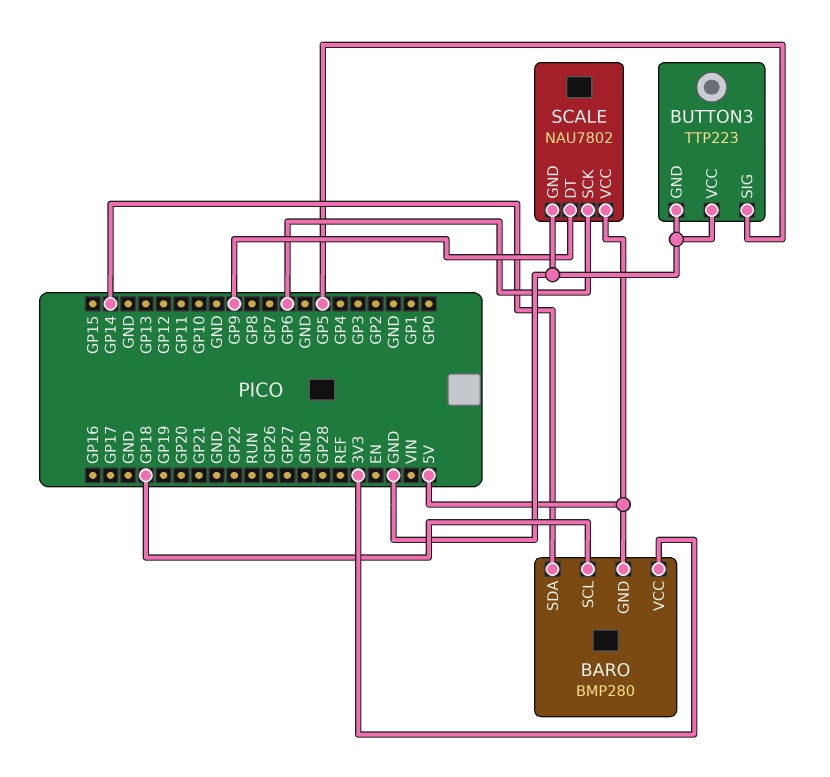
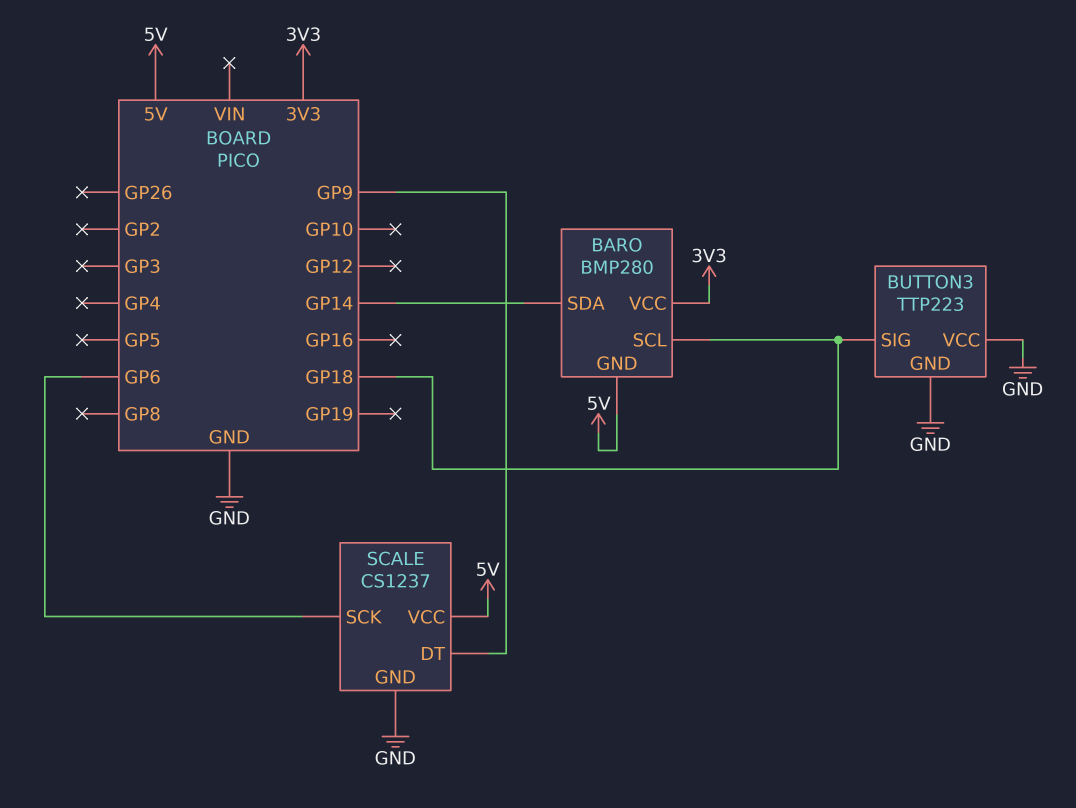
BUTTON3 pin SIG: GP5 -> GP18
SCALE: NAU7802 -> CS1237

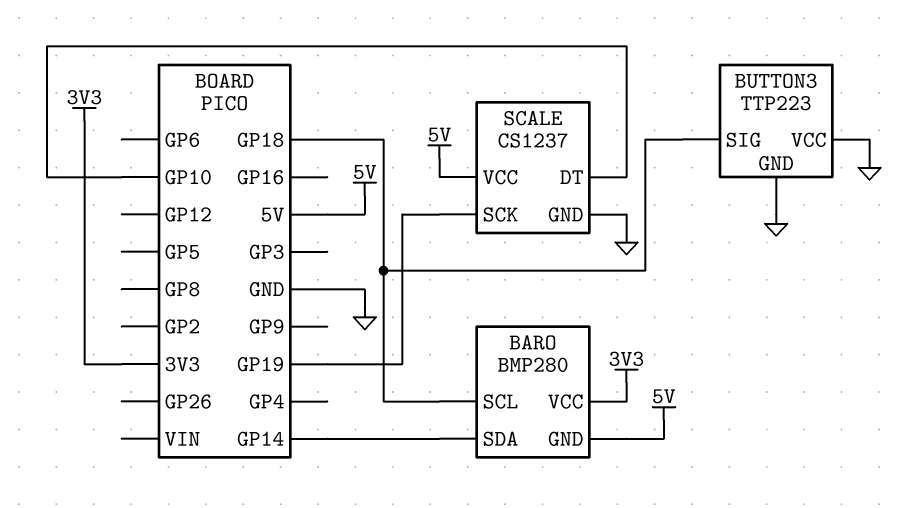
SCALE pin DT: GP9 -> GP10
SCALE pin SCK: GP6 -> GP19

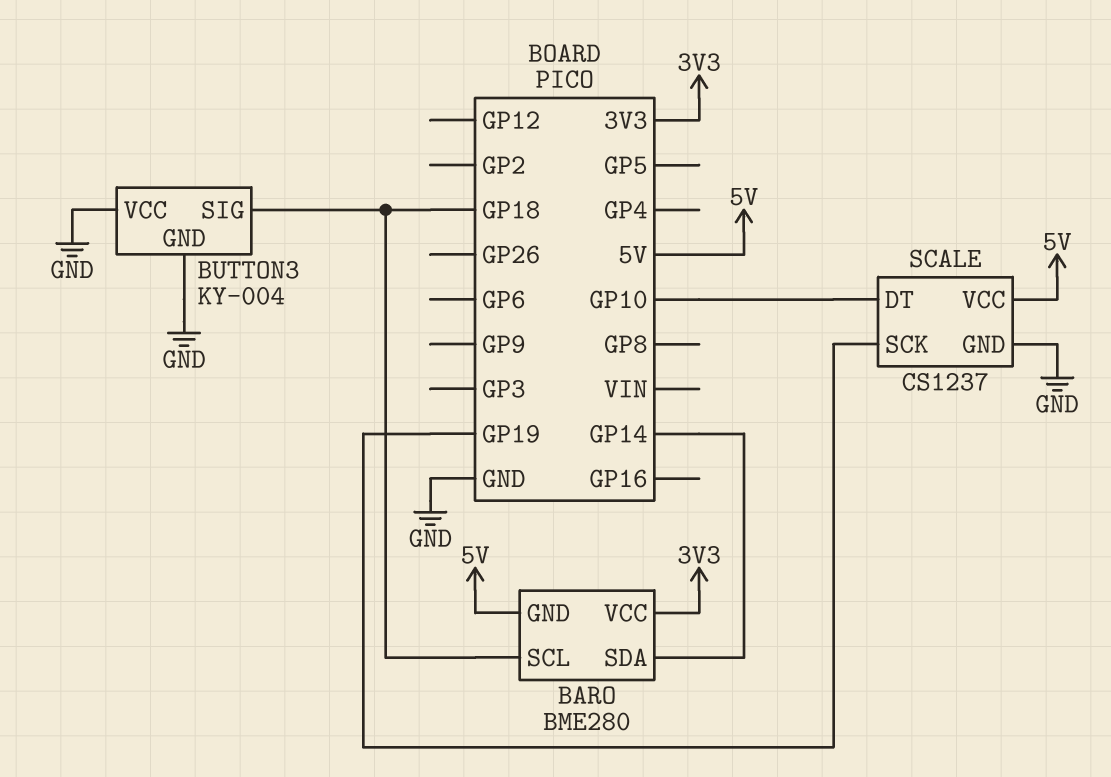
BARO: BMP280 -> BME280
BUTTON3: TTP223 -> KY-004

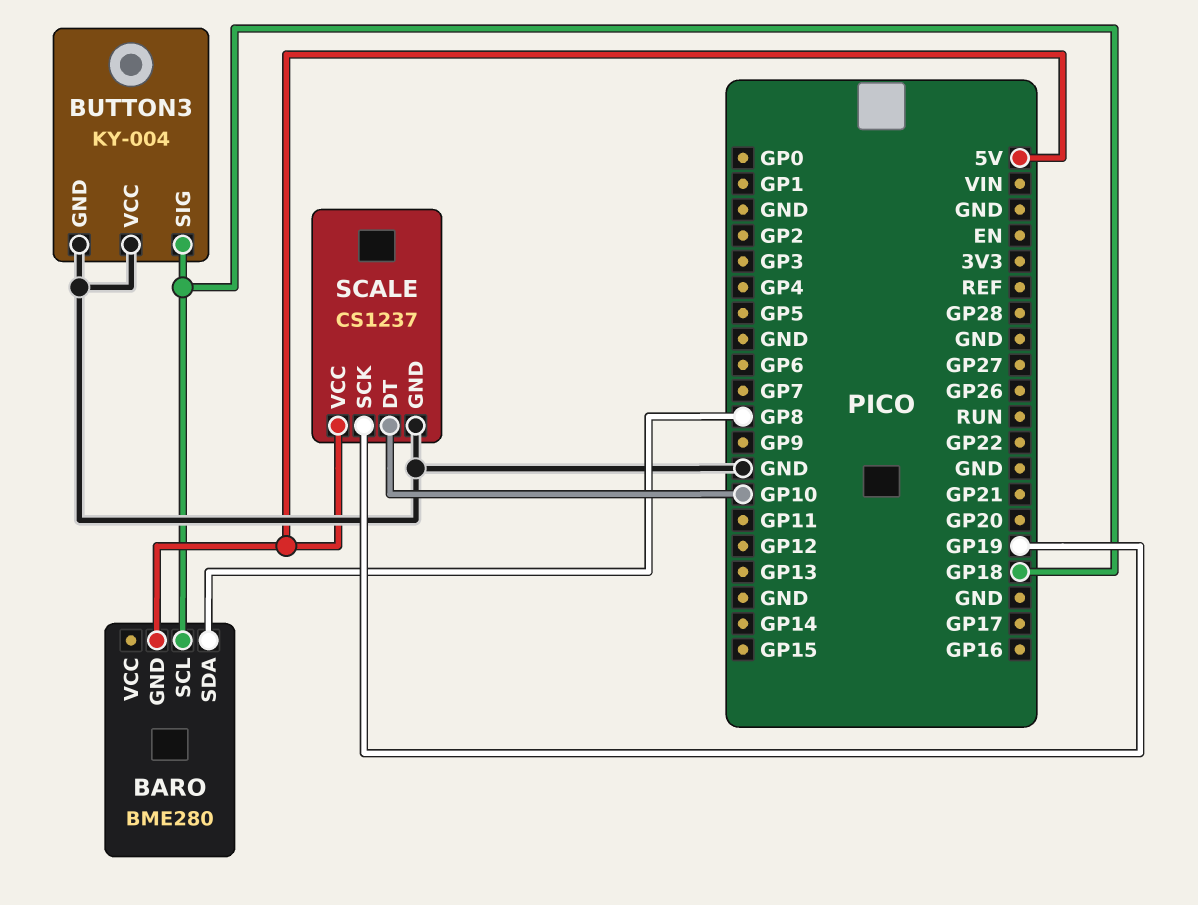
BARO pin SDA: GP14 -> GP8
BARO pin VCC: 3V3 -> none

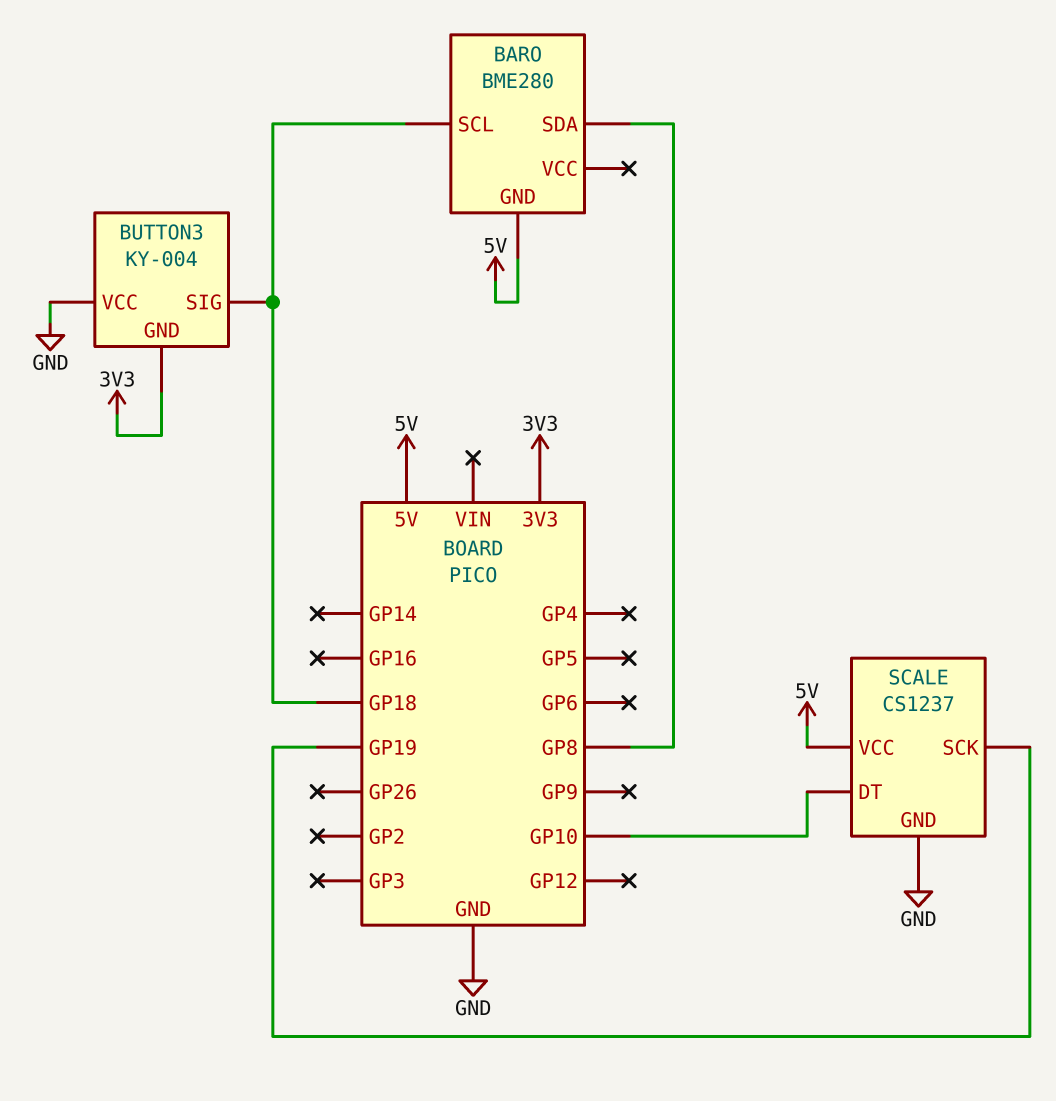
BUTTON3 pin GND: GND -> 3V3

